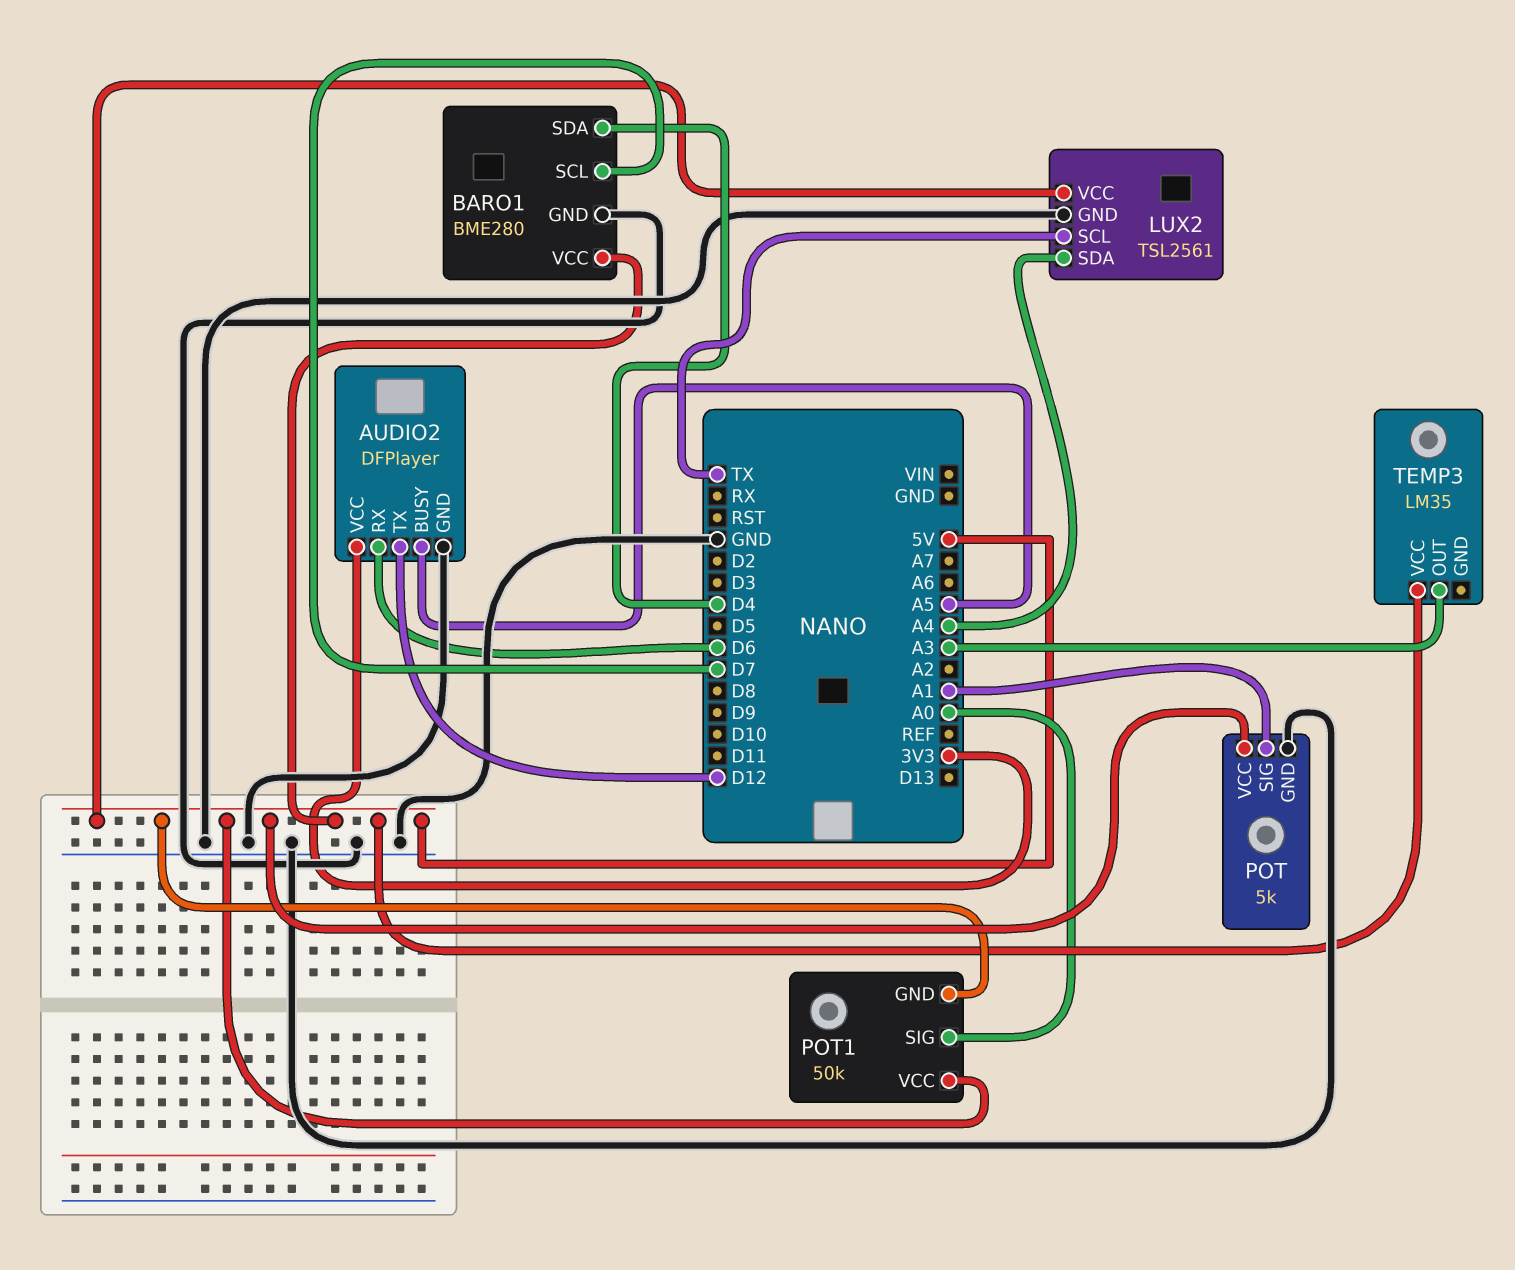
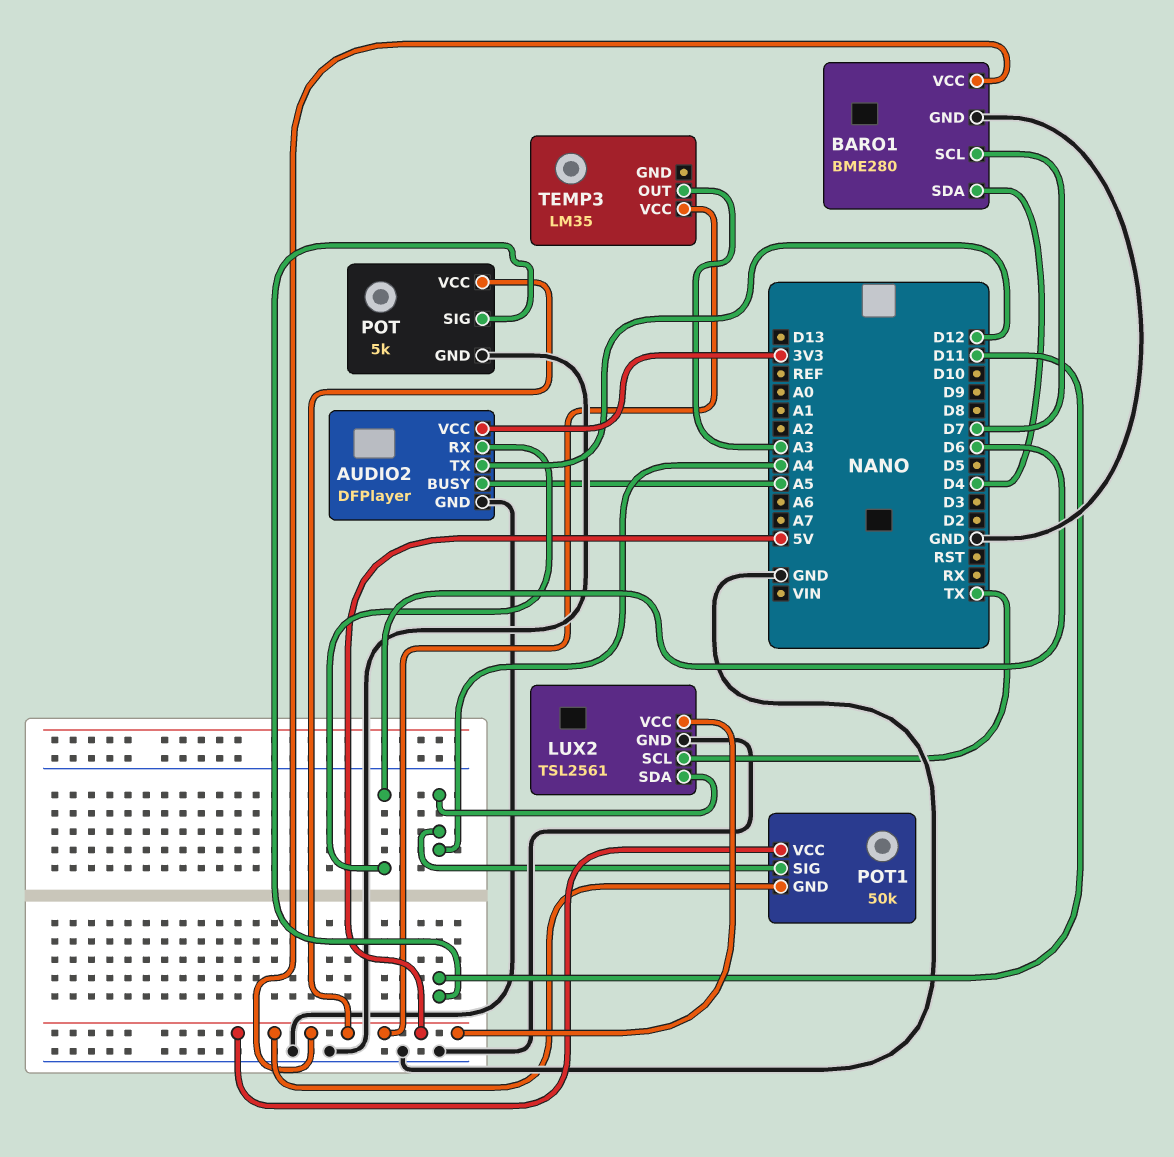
POT pin SIG: A1 -> D11
POT1 pin SIG: A0 -> A4

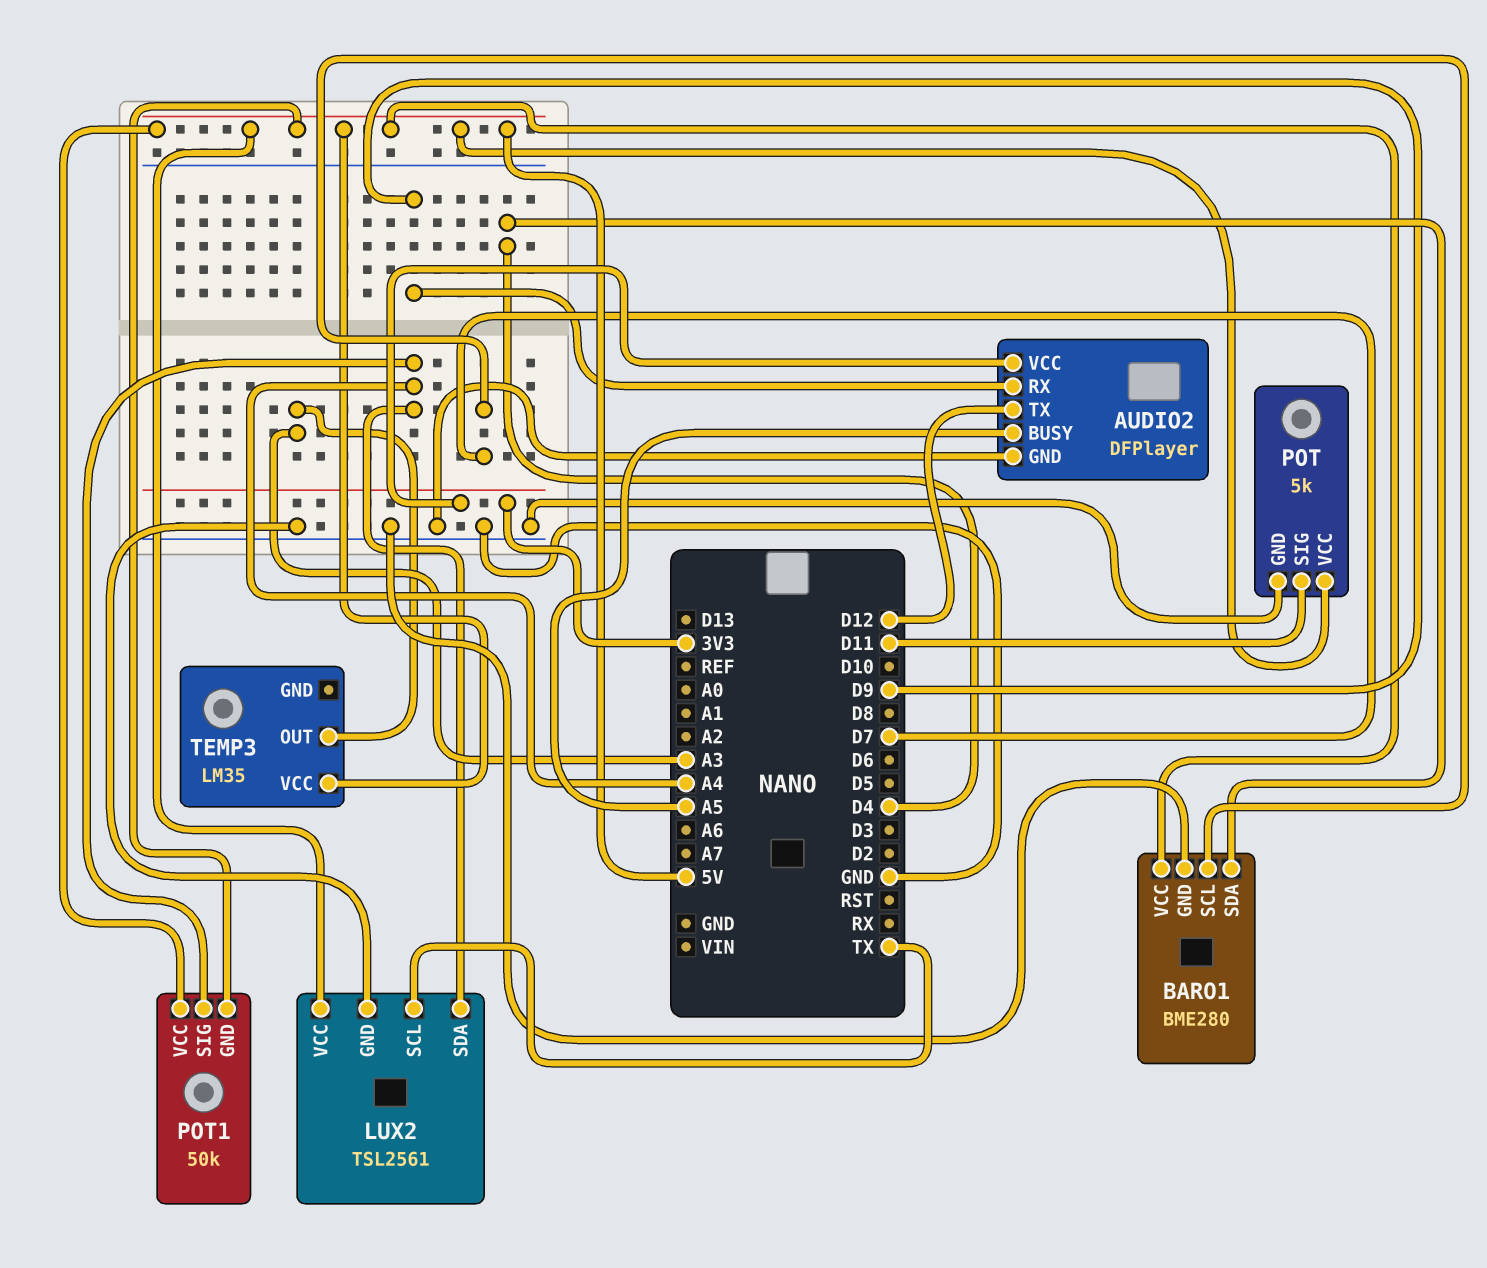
AUDIO2 pin RX: D6 -> D9

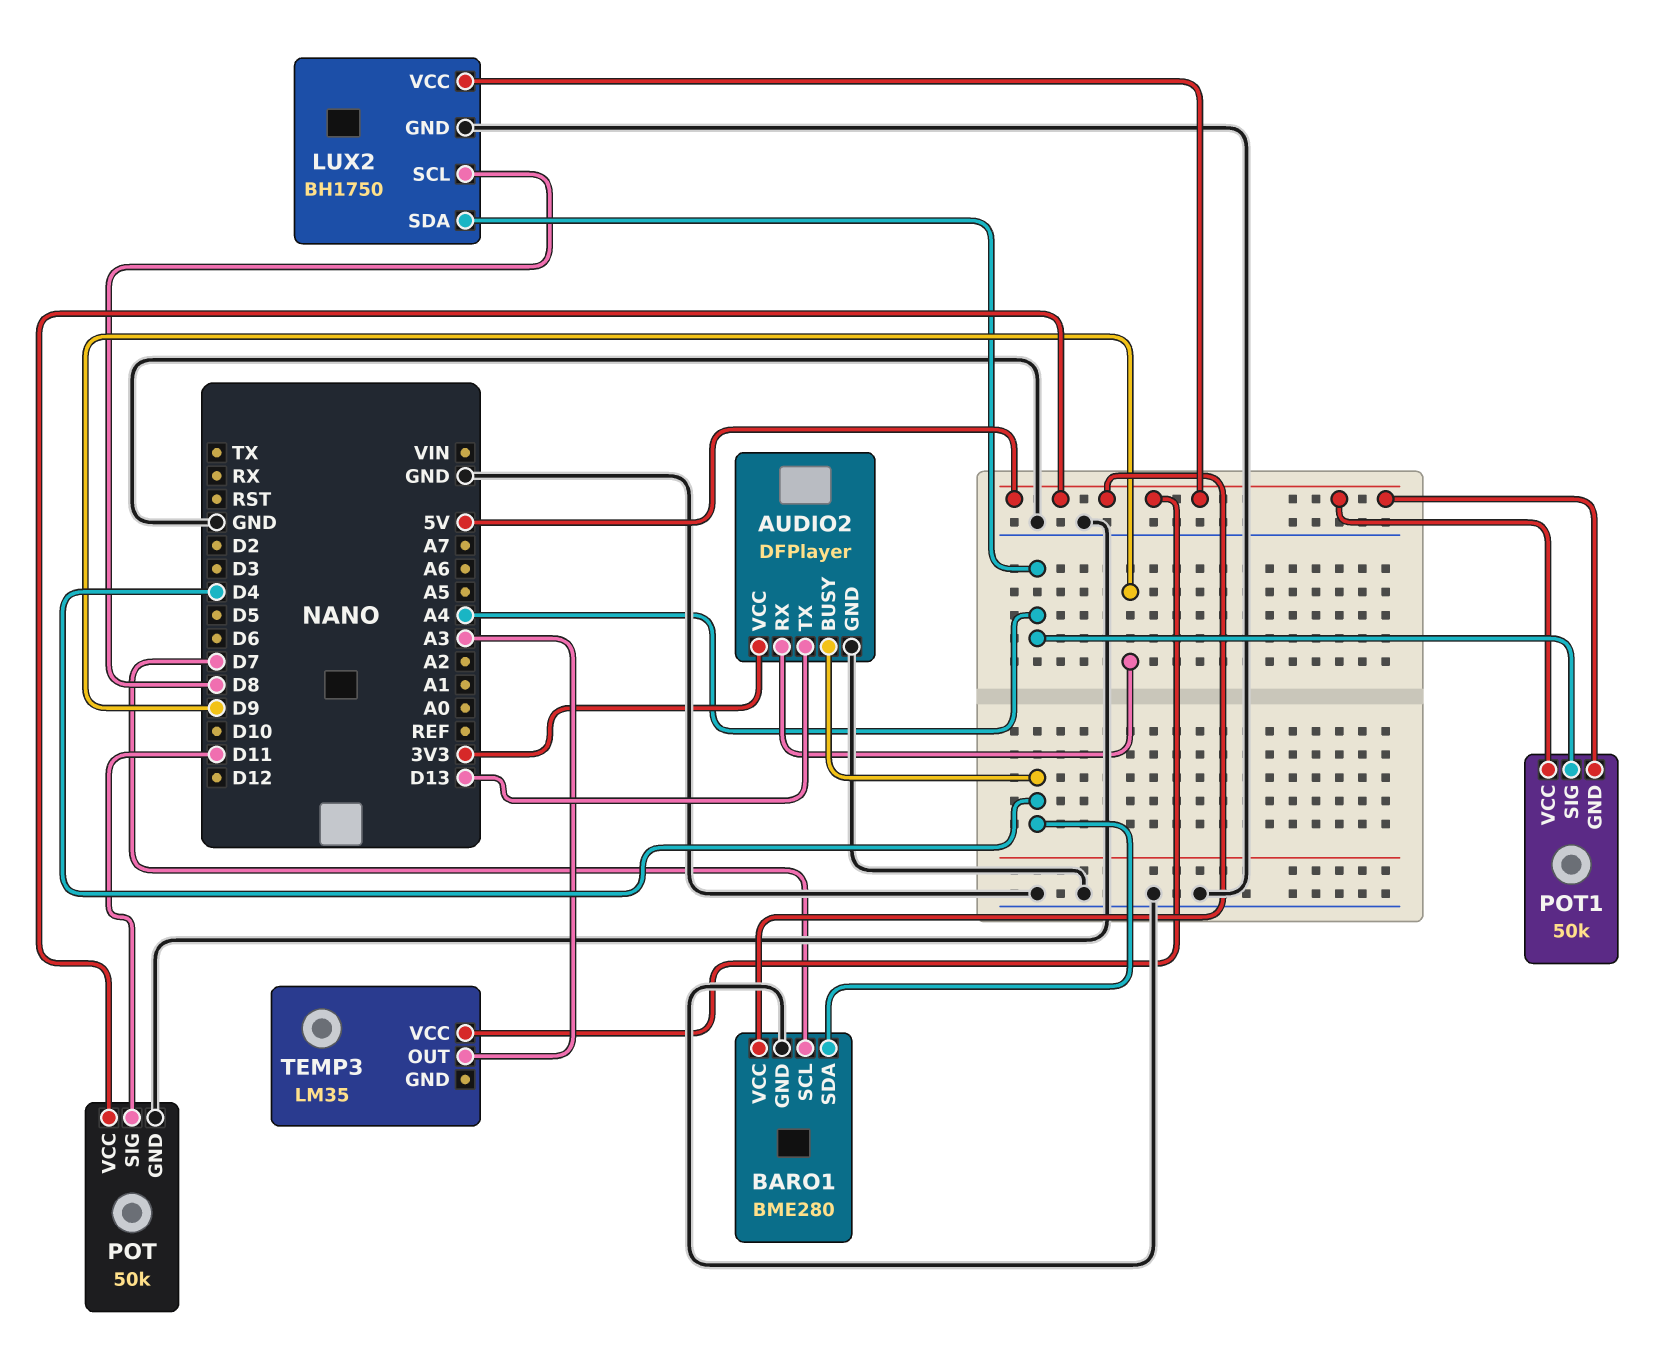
AUDIO2 pin BUSY: A5 -> D4
AUDIO2 pin TX: D12 -> D13
LUX2: TSL2561 -> BH1750
LUX2 pin SCL: TX -> D8
POT: 5k -> 50k

